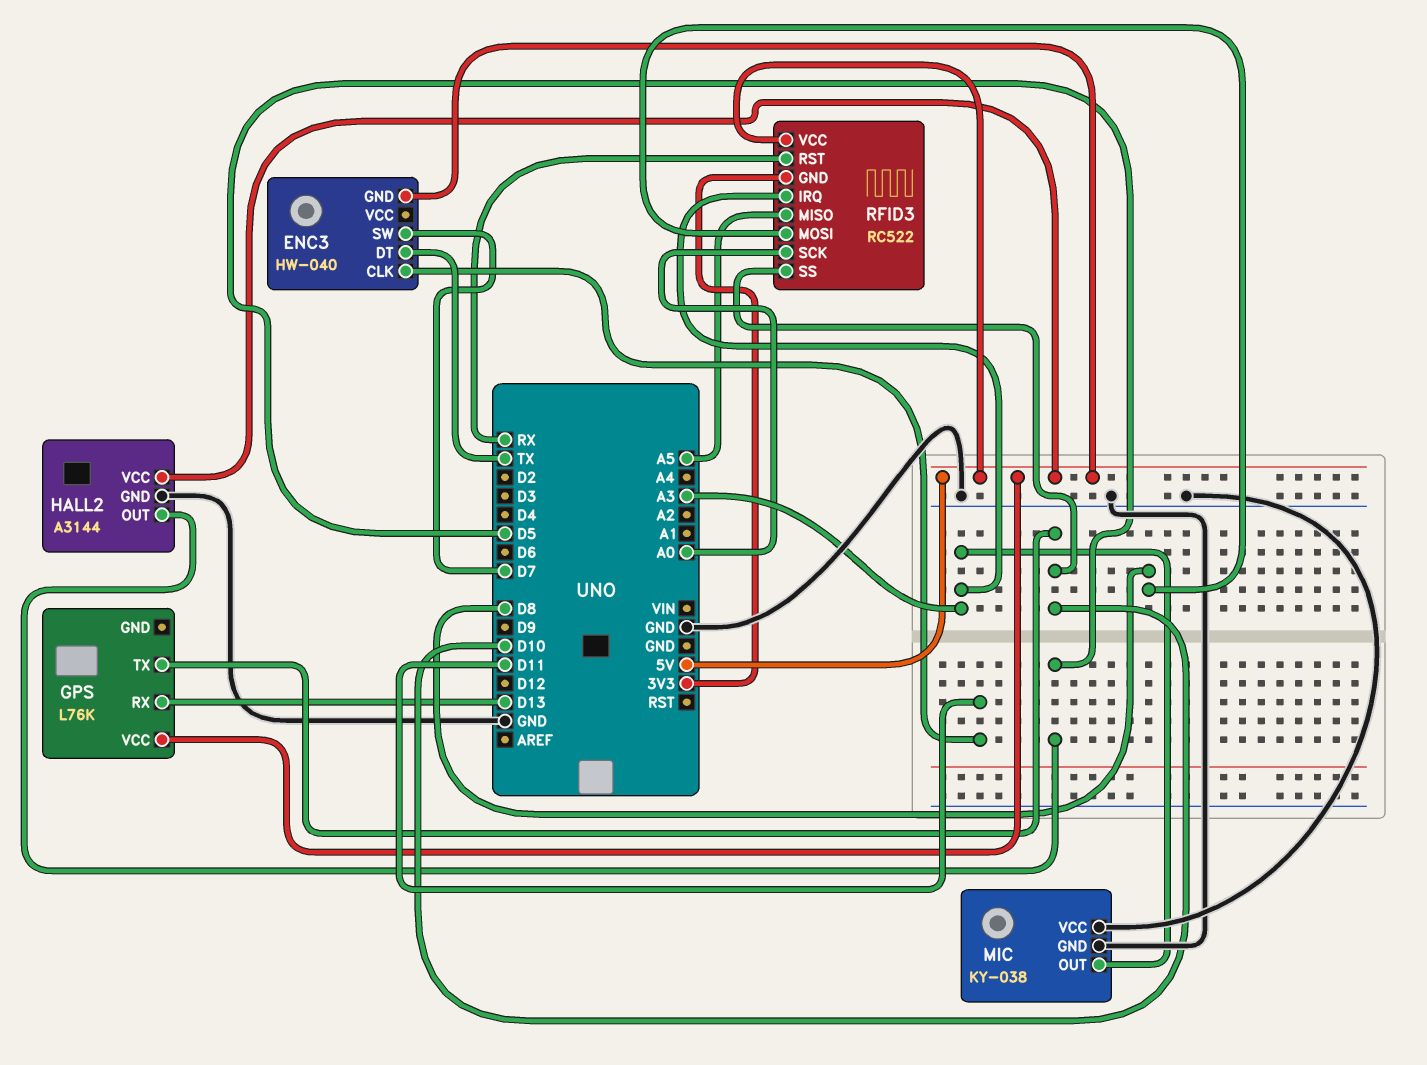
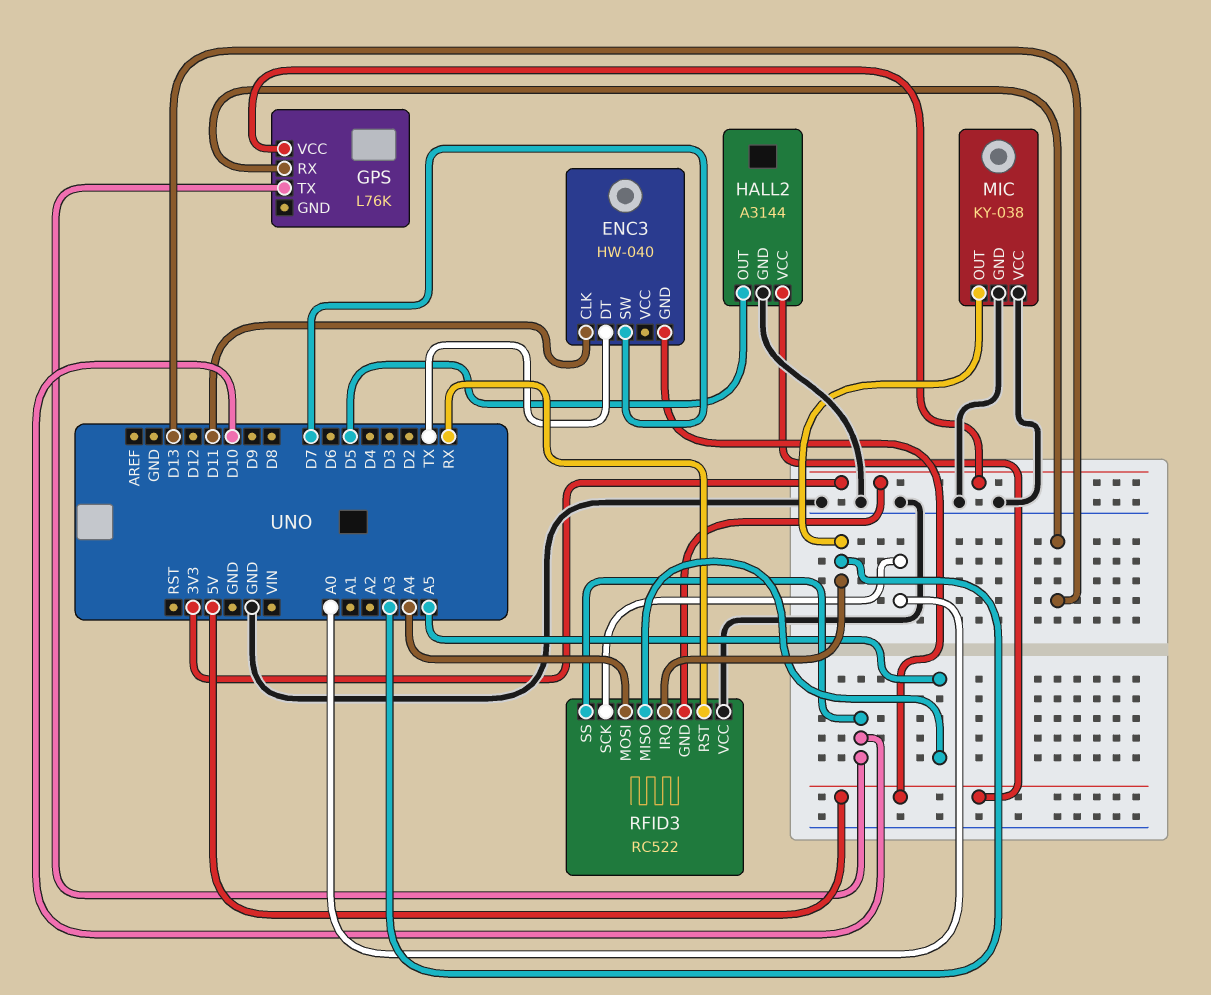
GPS pin VCC: 5V -> 3V3
RFID3 pin MOSI: D8 -> A4
RFID3 pin VCC: 5V -> GND

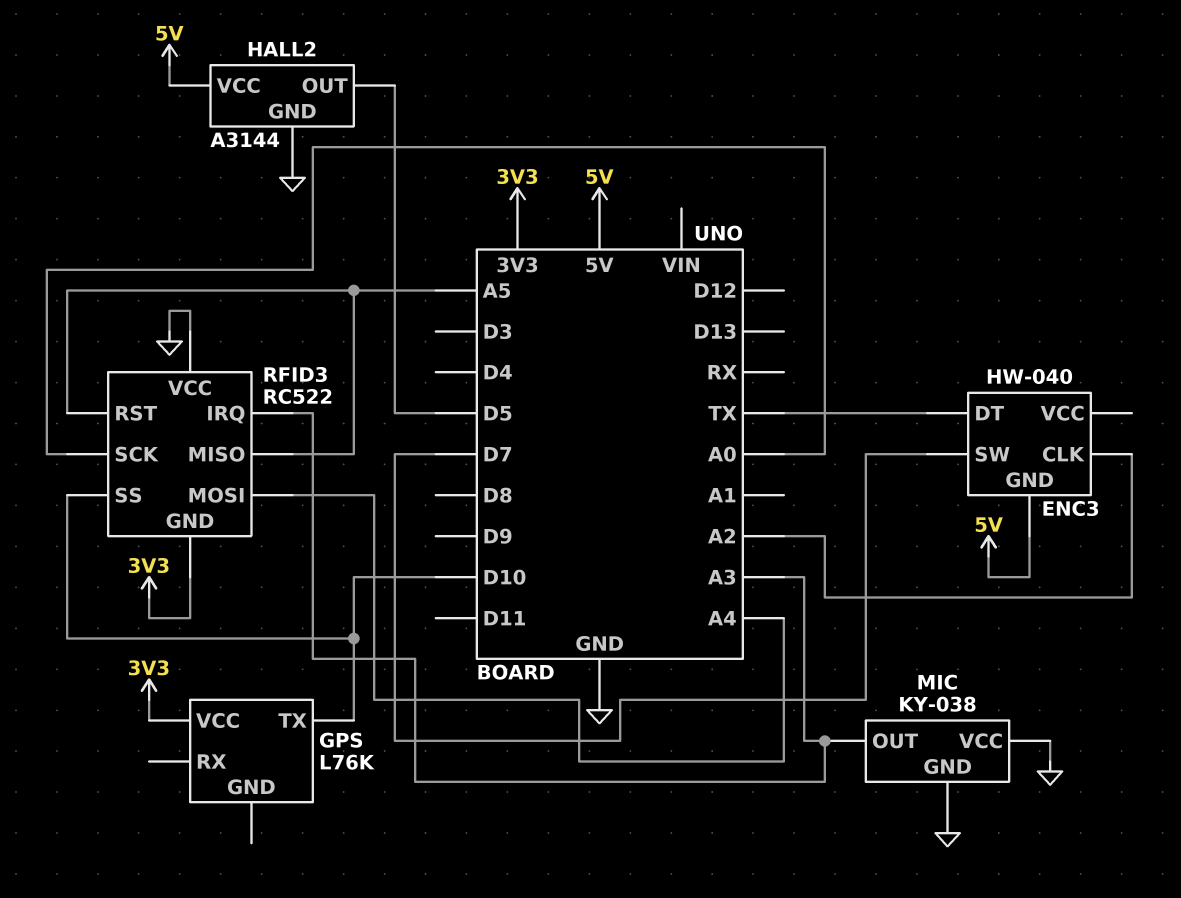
ENC3 pin CLK: D11 -> A2
GPS pin RX: D13 -> none
RFID3 pin RST: RX -> A5

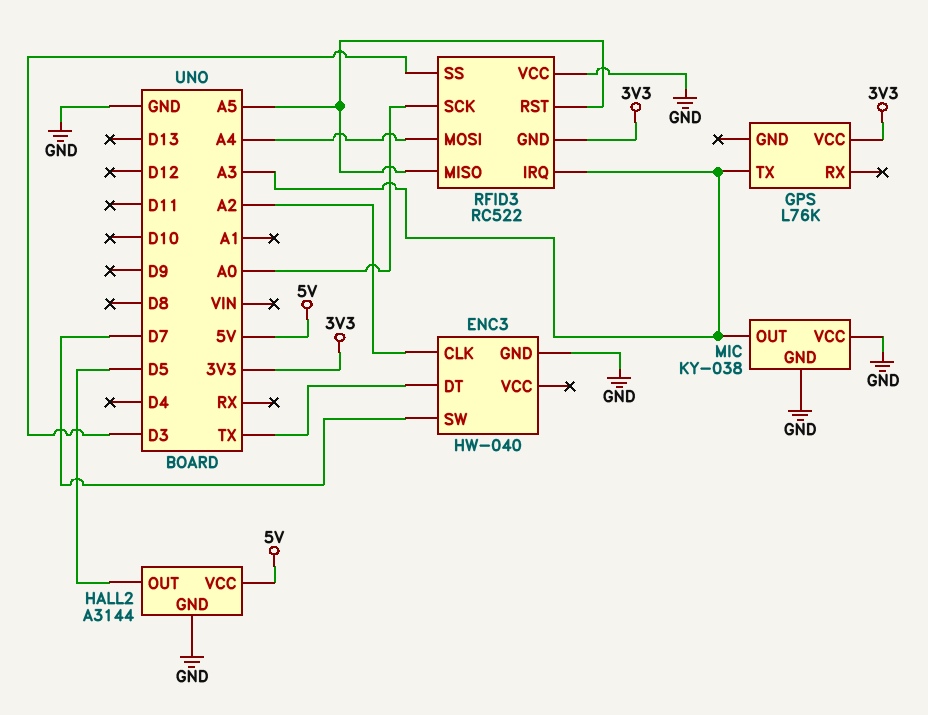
ENC3 pin GND: 5V -> GND
GPS pin TX: D10 -> A3
RFID3 pin SS: D10 -> D3

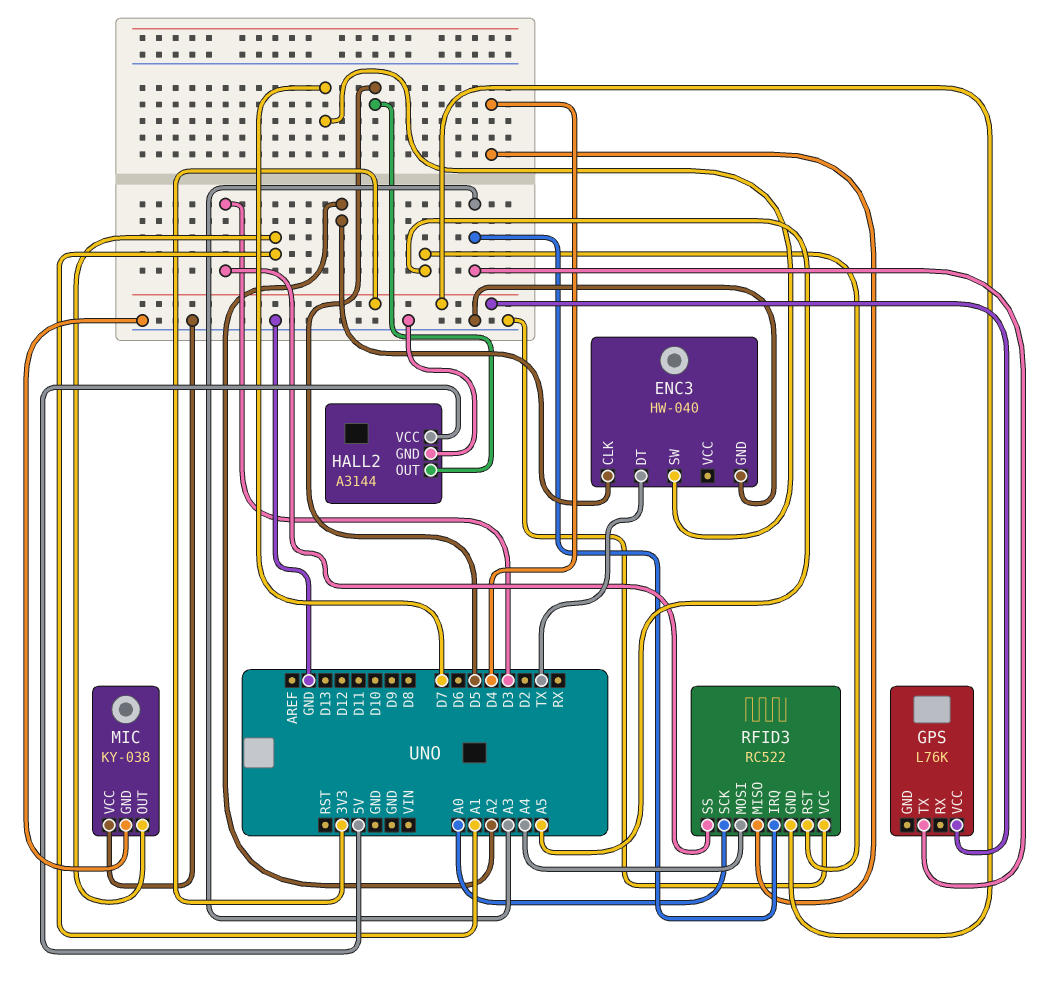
MIC pin OUT: A3 -> A1
RFID3 pin MISO: A5 -> D4

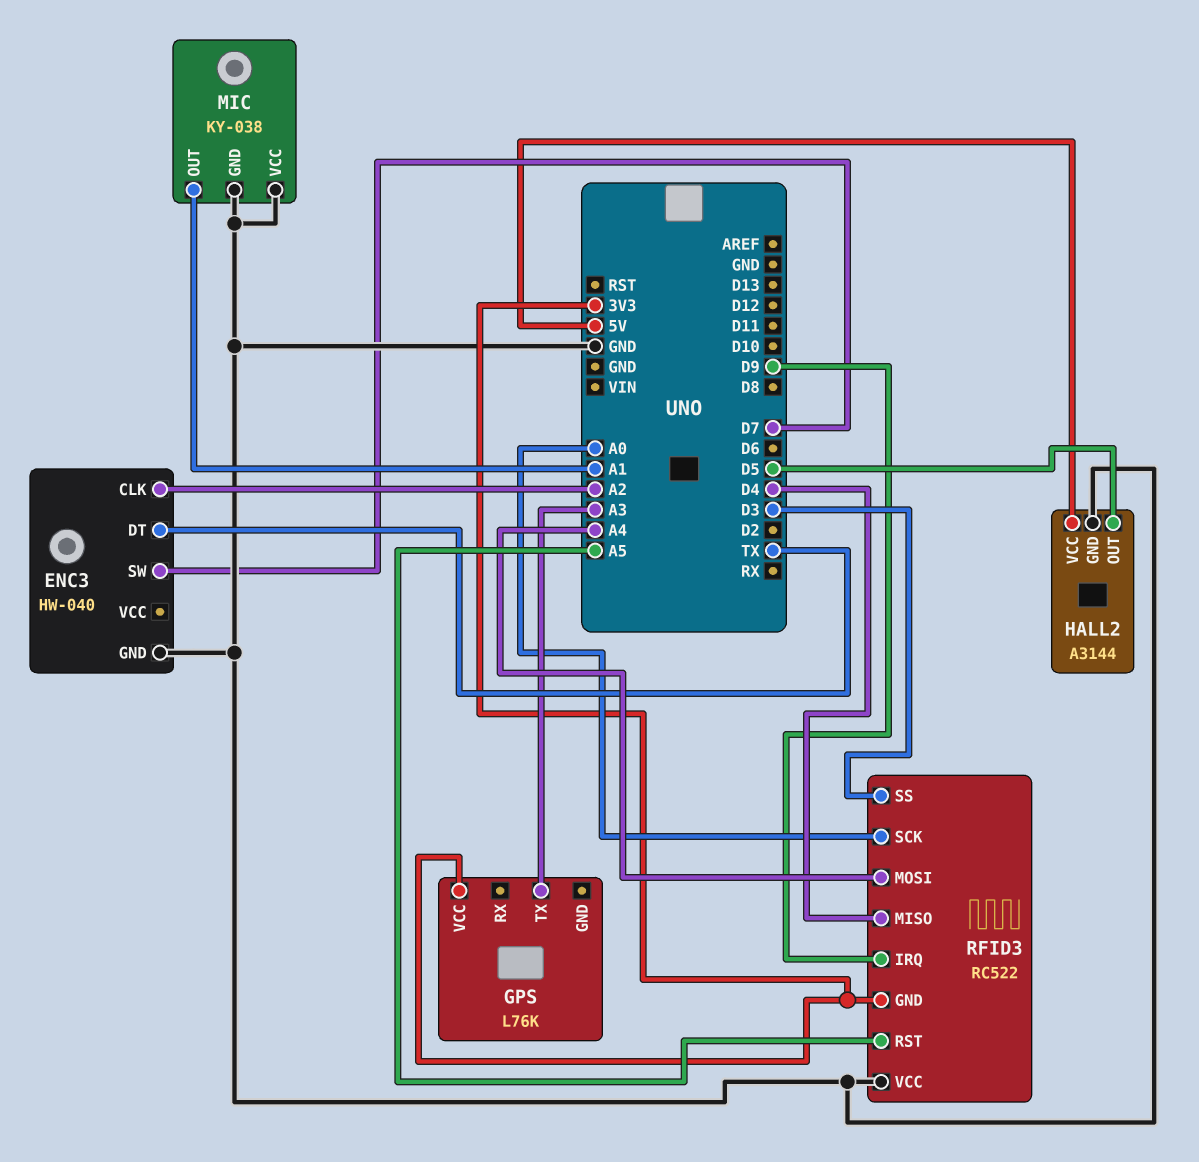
RFID3 pin IRQ: A3 -> D9

